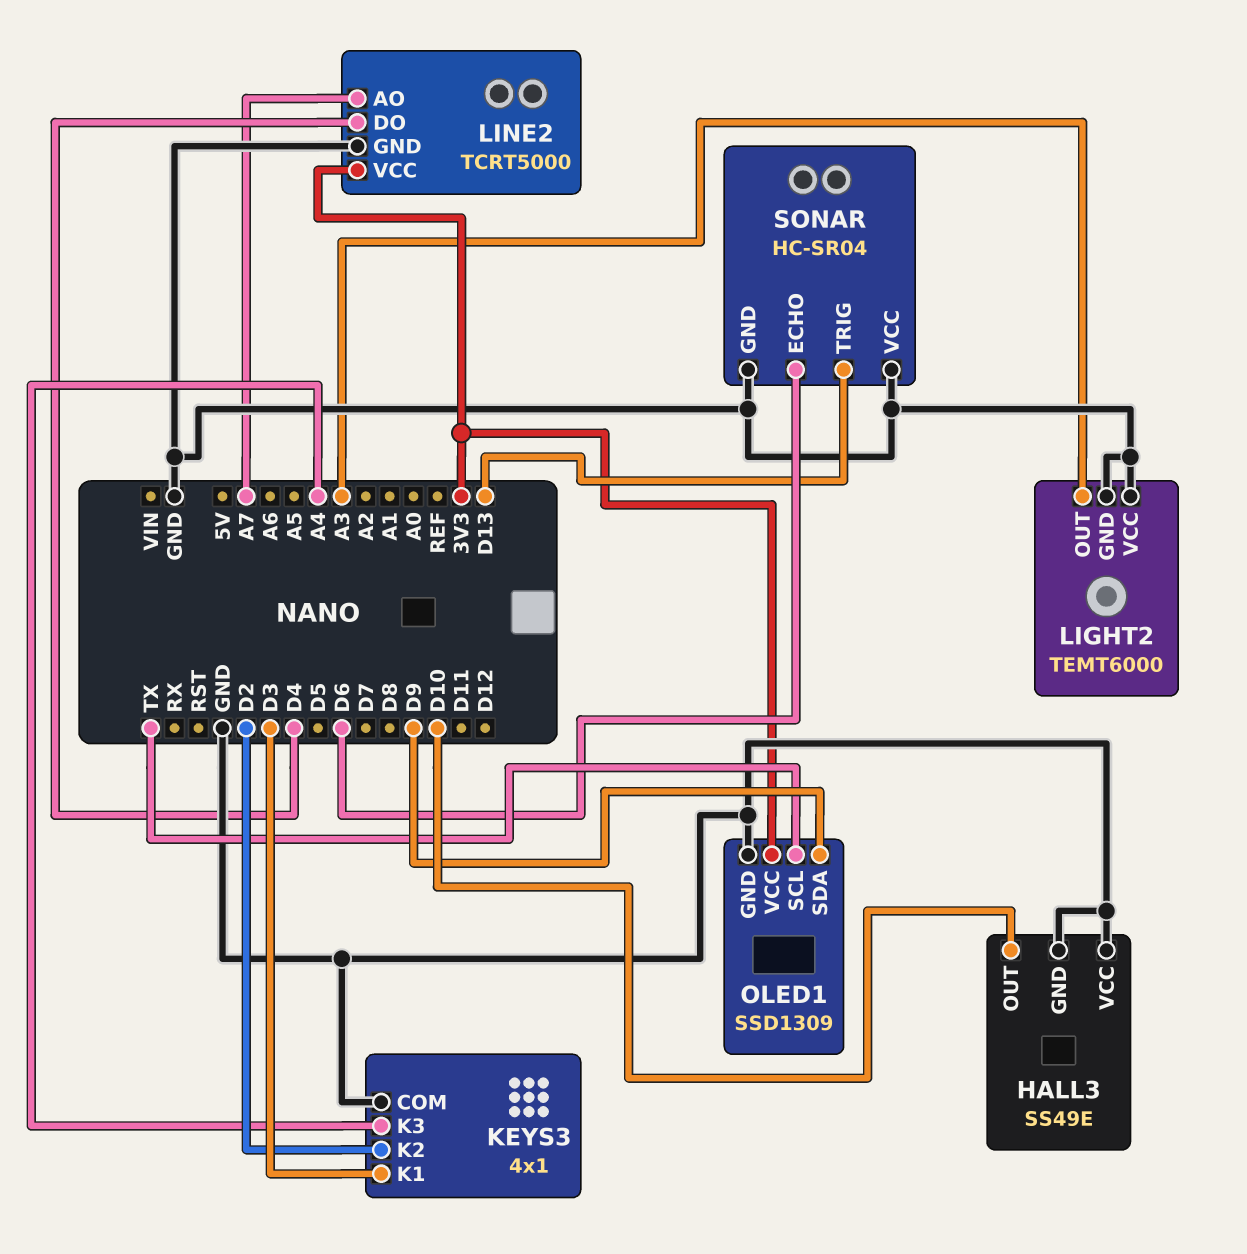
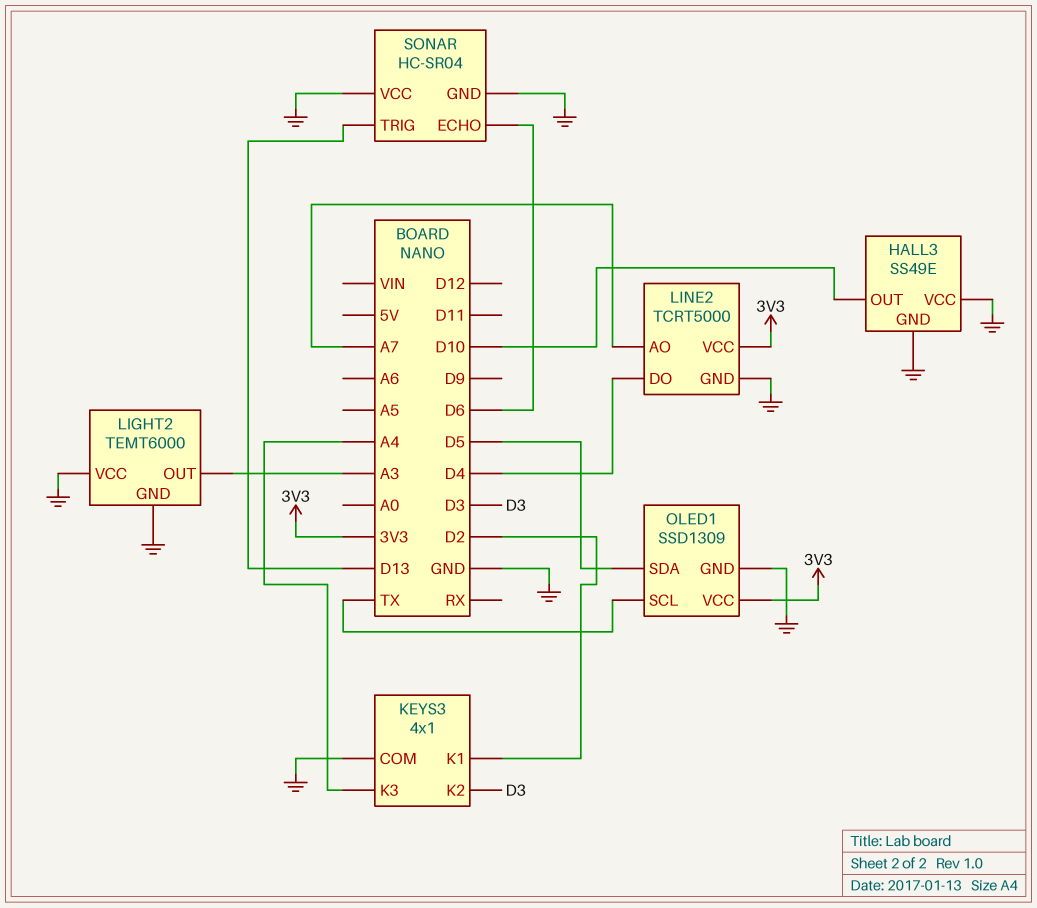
KEYS3 pin K1: D3 -> D2
KEYS3 pin K2: D2 -> D3
OLED1 pin SDA: D9 -> D5

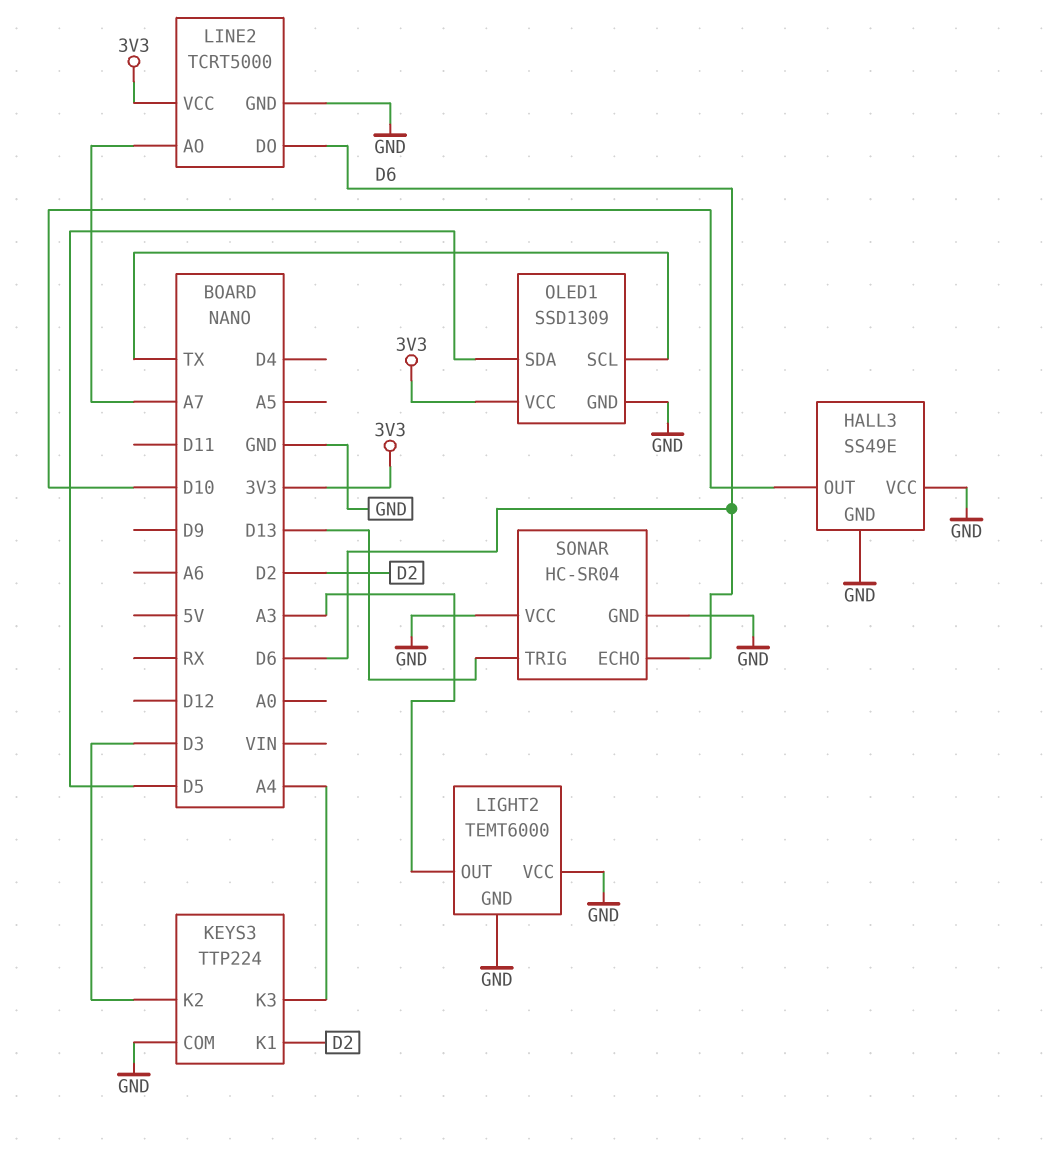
KEYS3: 4x1 -> TTP224
LINE2 pin DO: D4 -> D6

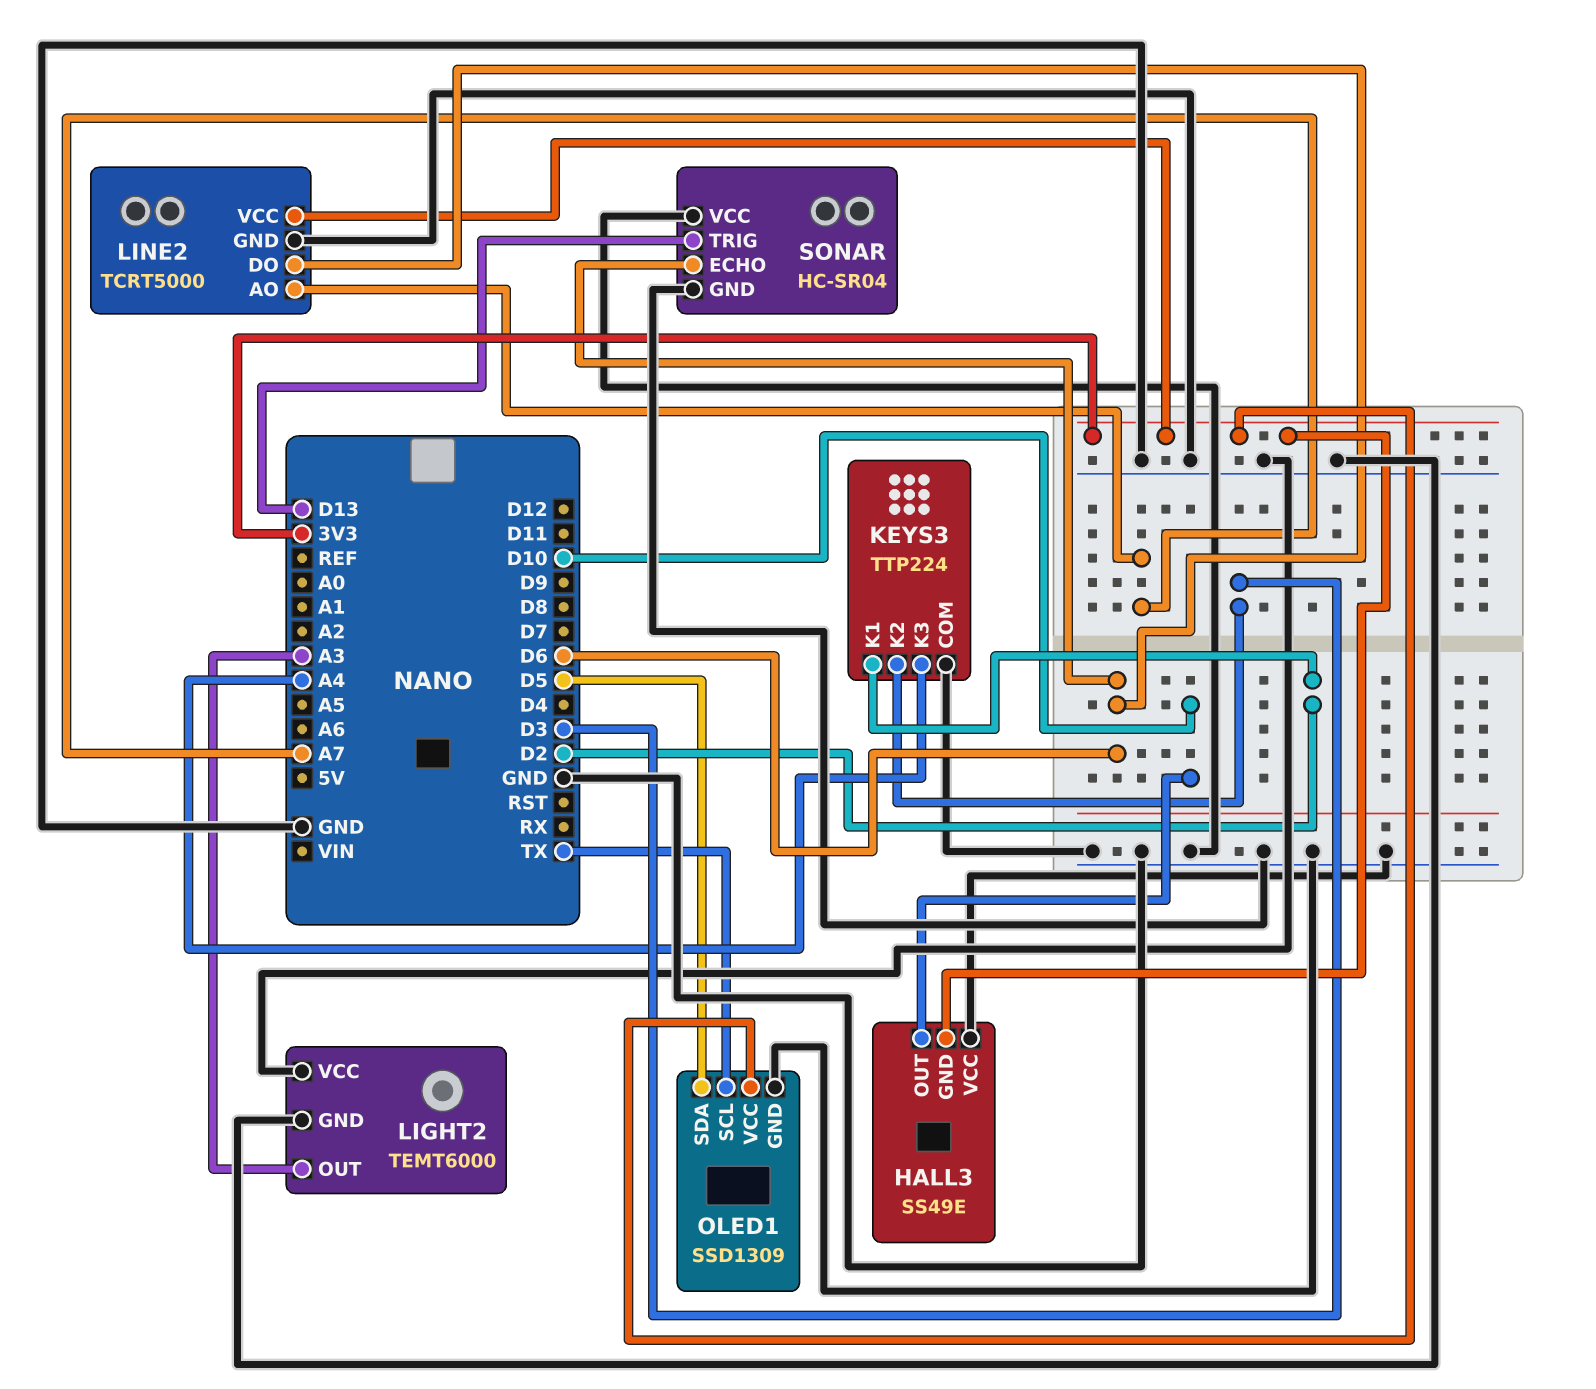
HALL3 pin GND: GND -> 3V3

